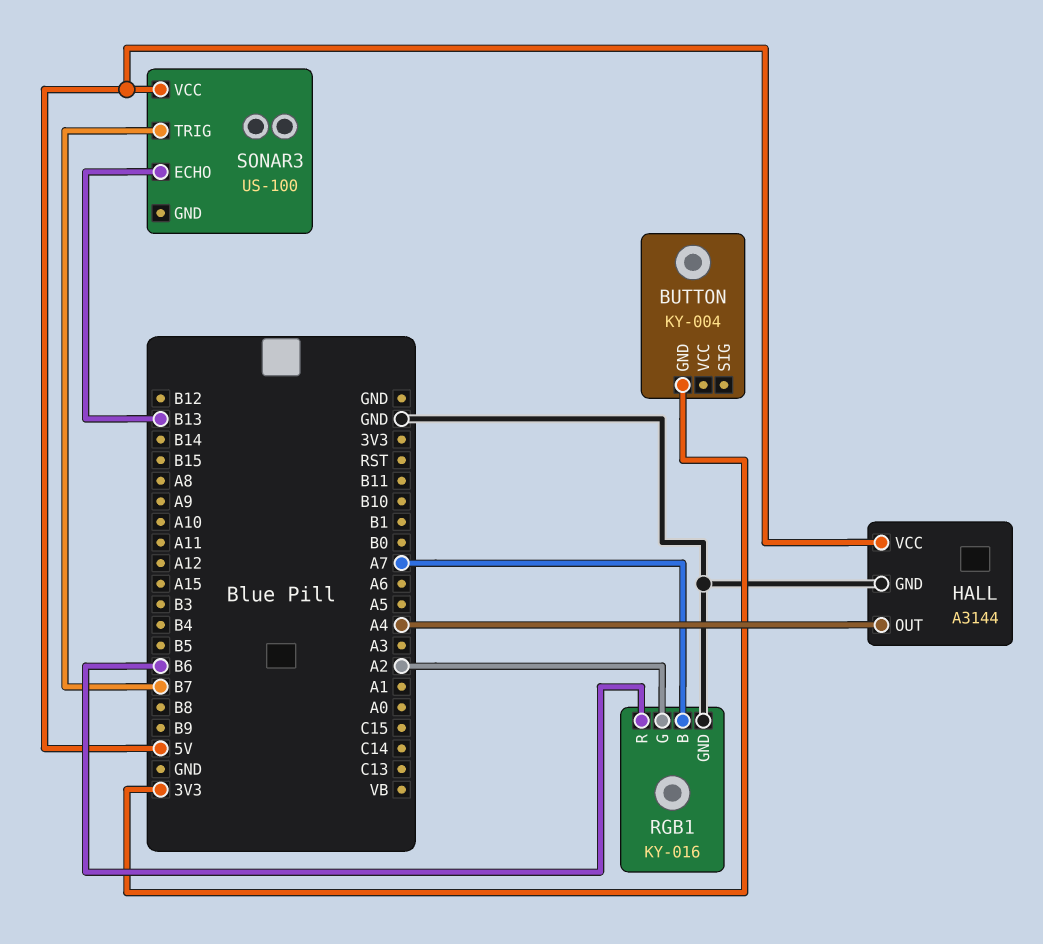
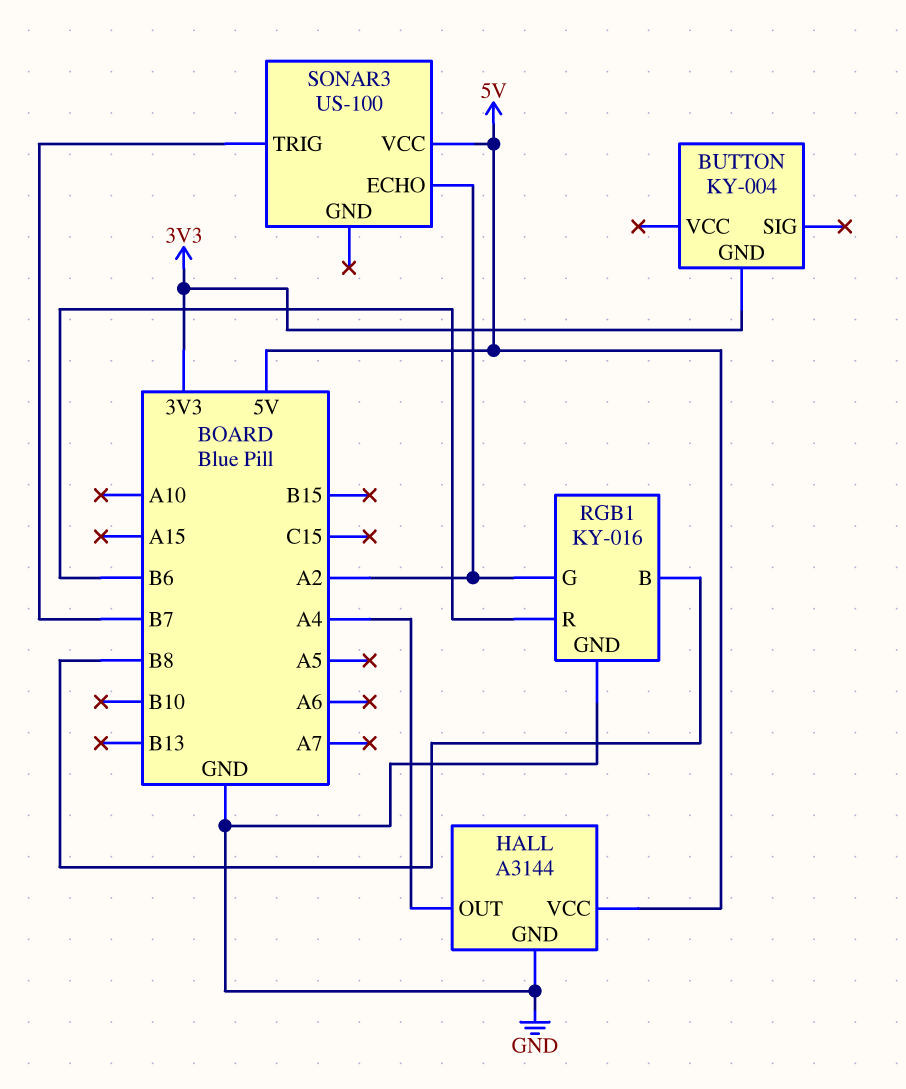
RGB1 pin B: A7 -> B8
SONAR3 pin ECHO: B13 -> A2

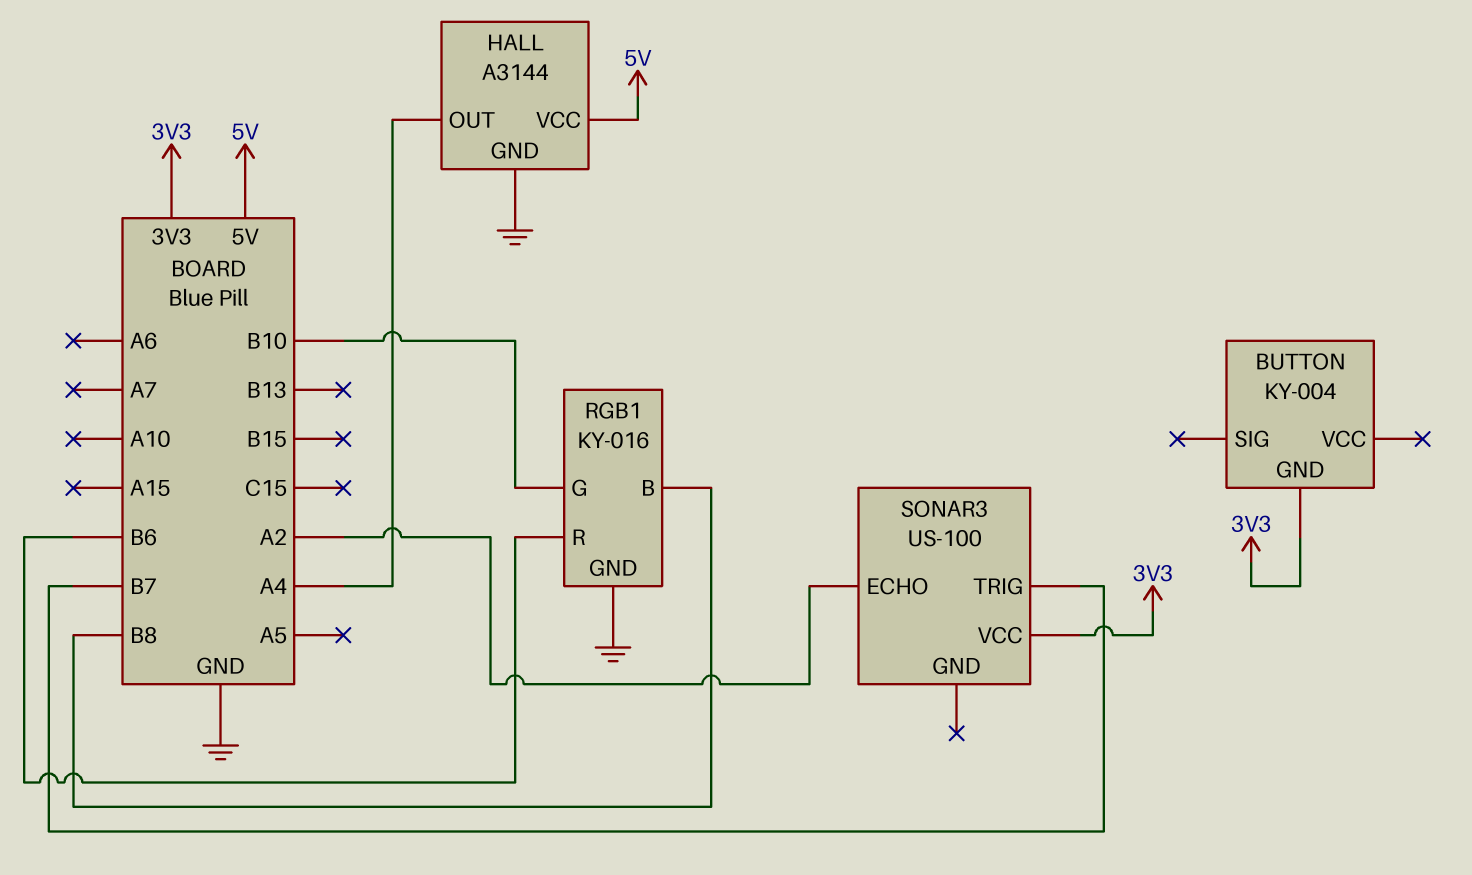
RGB1 pin G: A2 -> B10
SONAR3 pin VCC: 5V -> 3V3

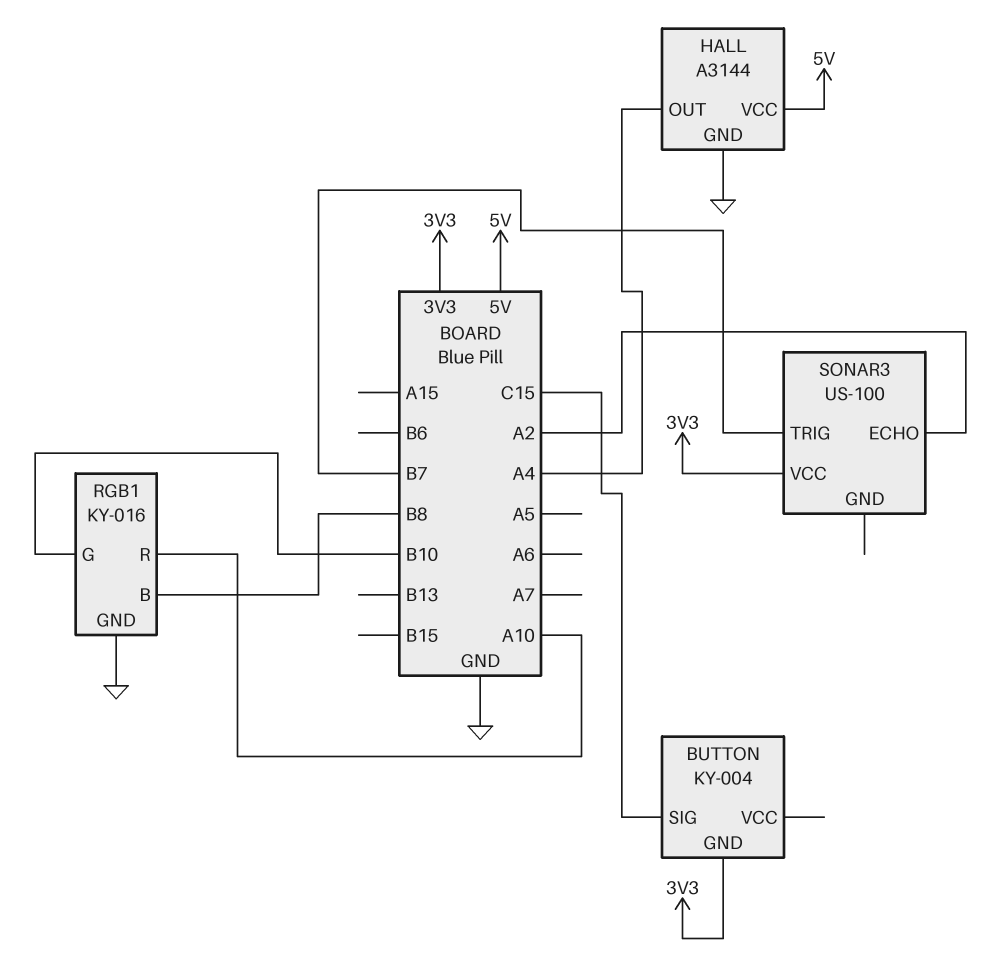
BUTTON pin SIG: none -> C15
RGB1 pin R: B6 -> A10

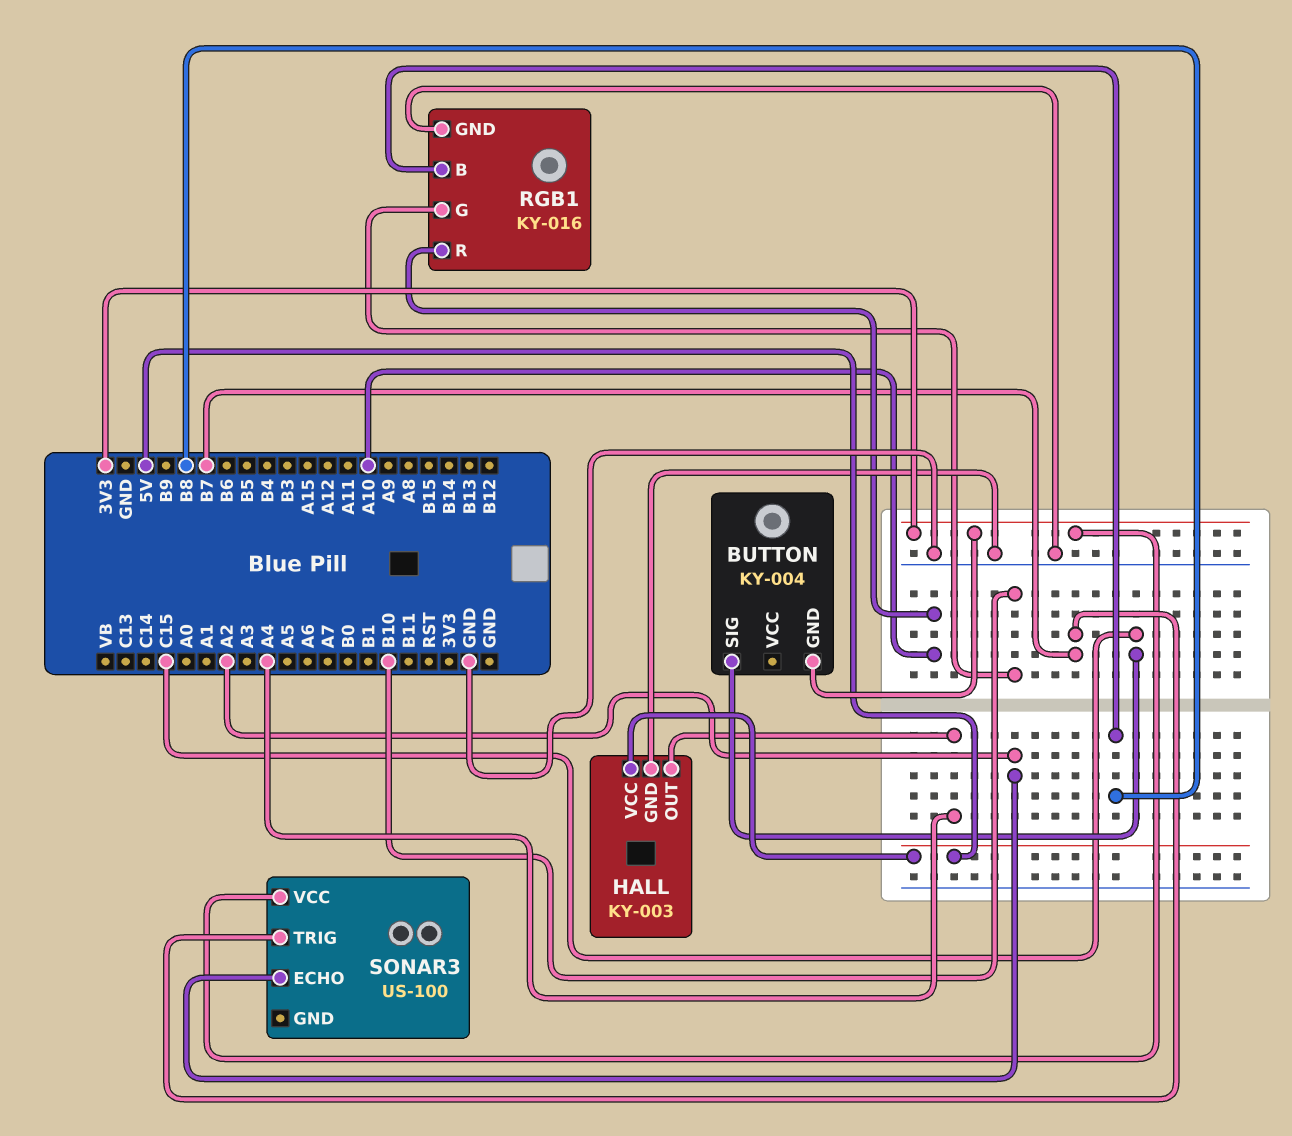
HALL: A3144 -> KY-003

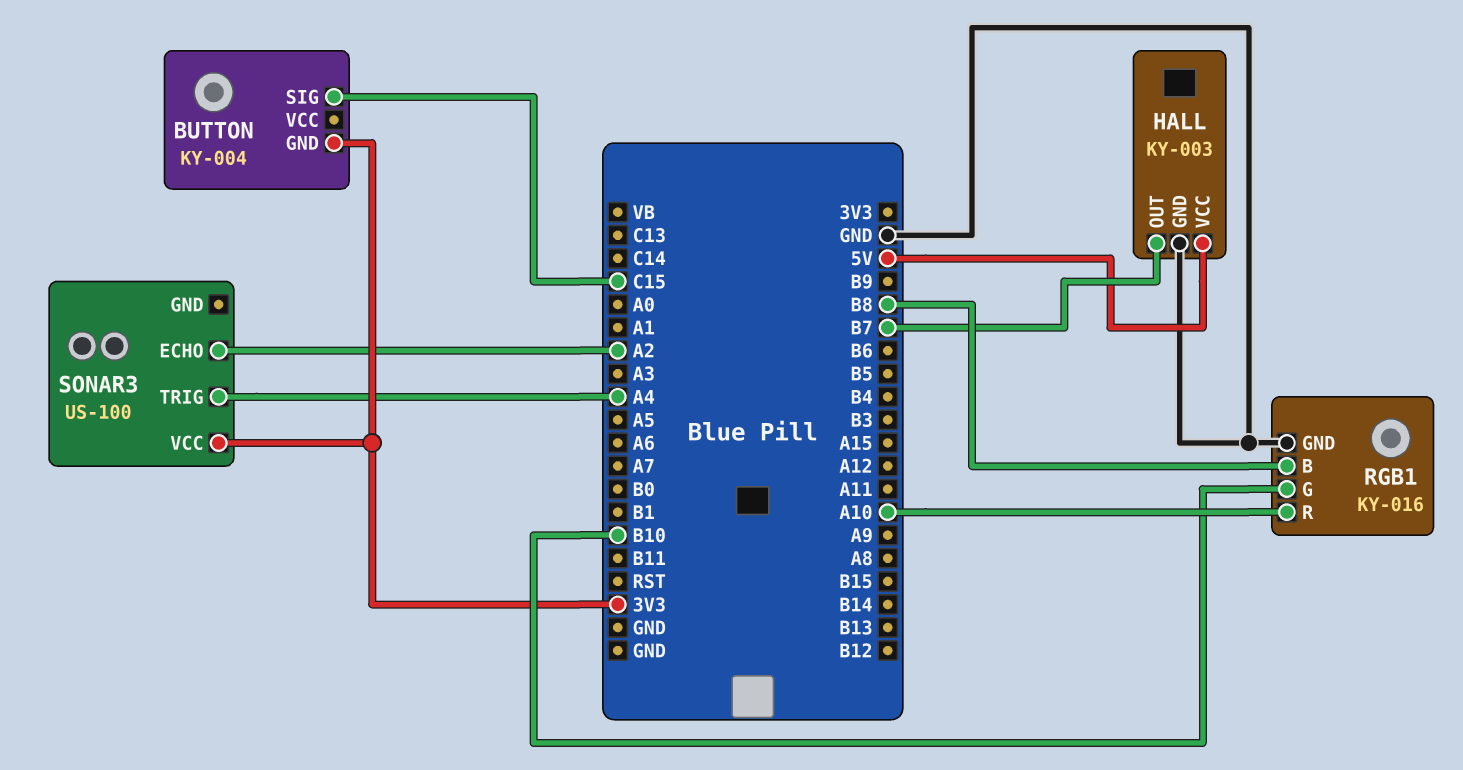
HALL pin OUT: A4 -> B7
SONAR3 pin TRIG: B7 -> A4

